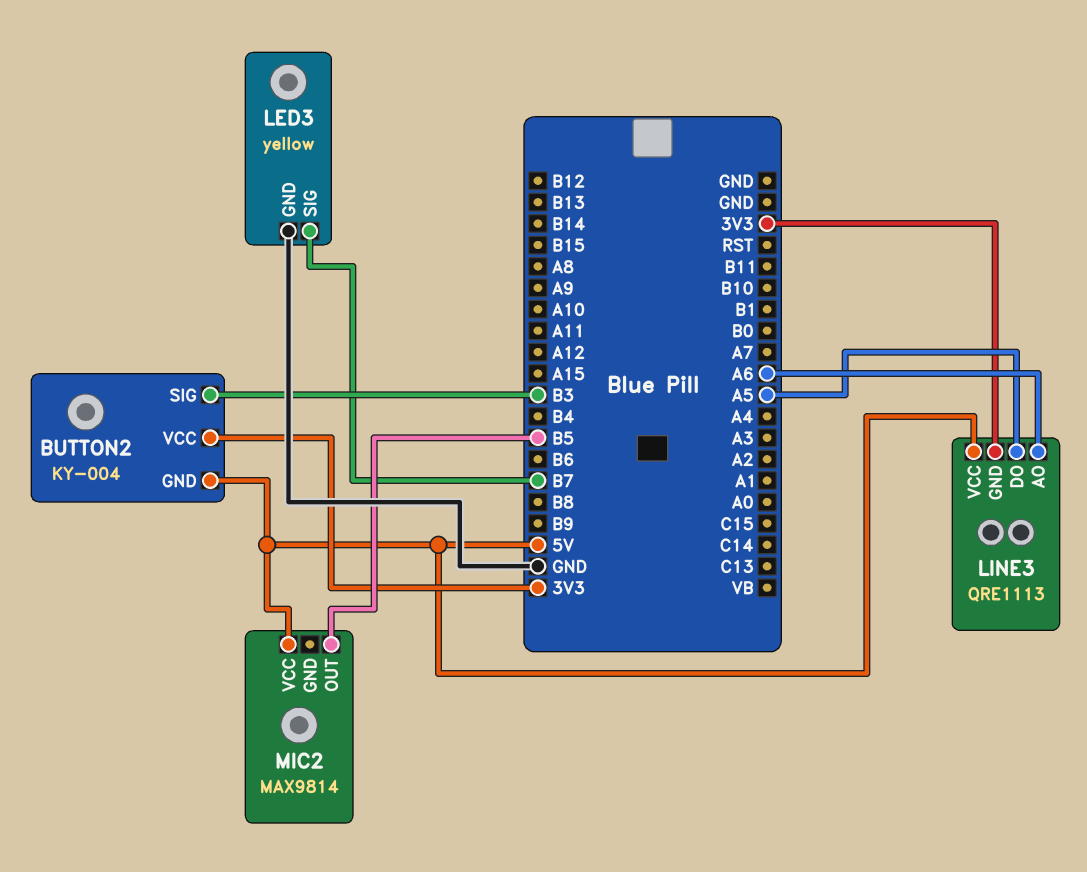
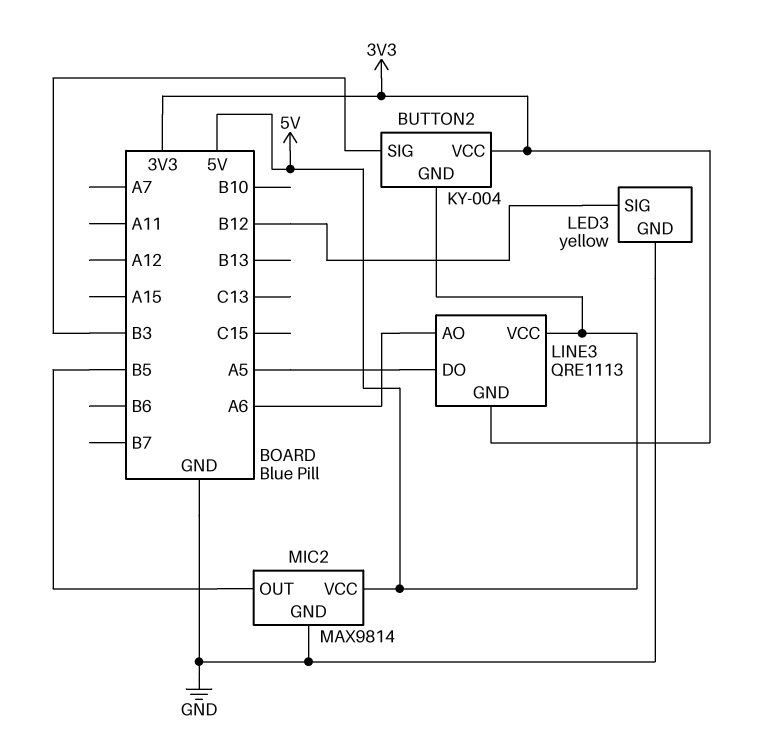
LED3 pin SIG: B7 -> B12
MIC2 pin GND: none -> GND

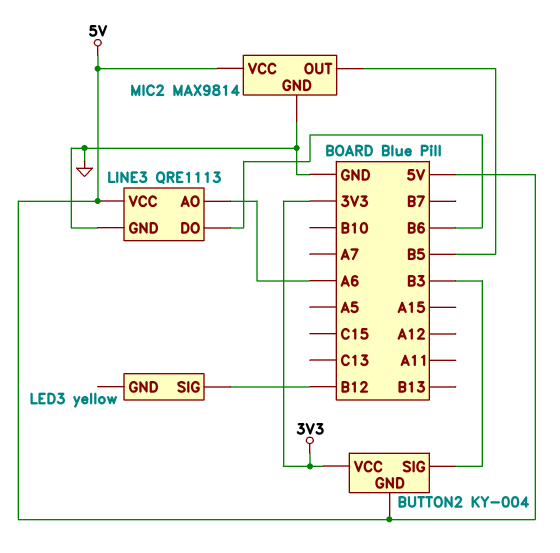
LED3 pin GND: GND -> none
LINE3 pin DO: A5 -> B6
LINE3 pin GND: 3V3 -> GND

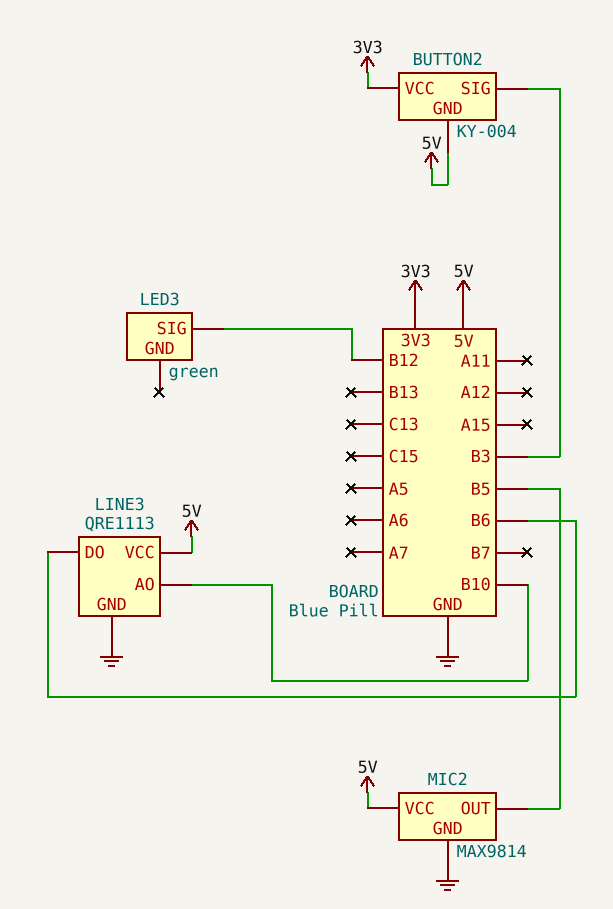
LED3: yellow -> green
LINE3 pin AO: A6 -> B10

